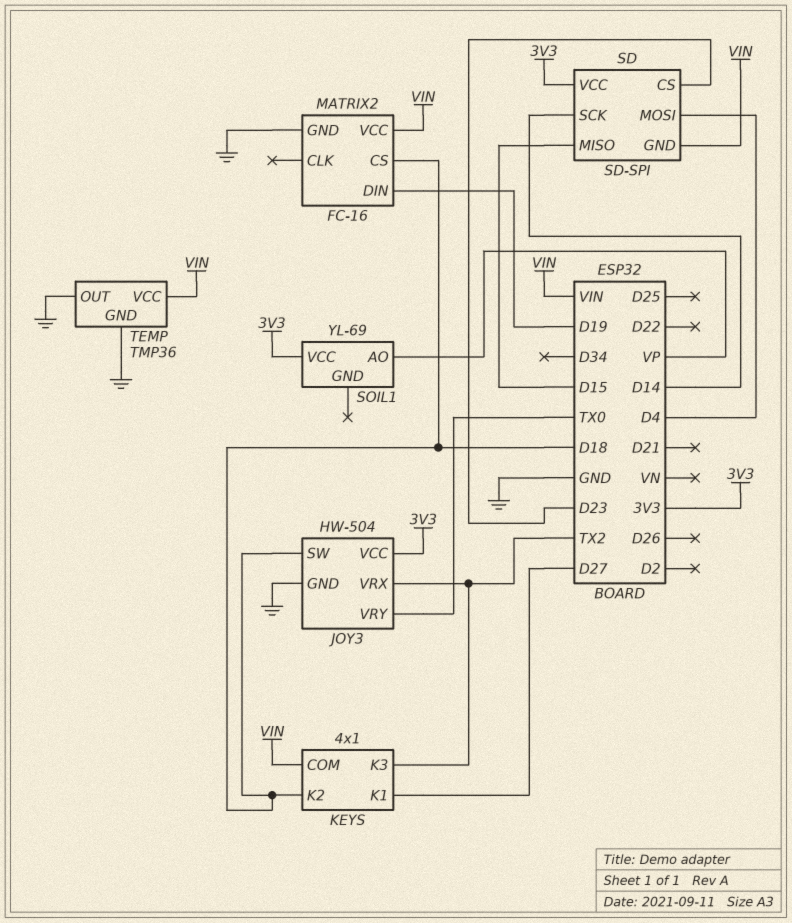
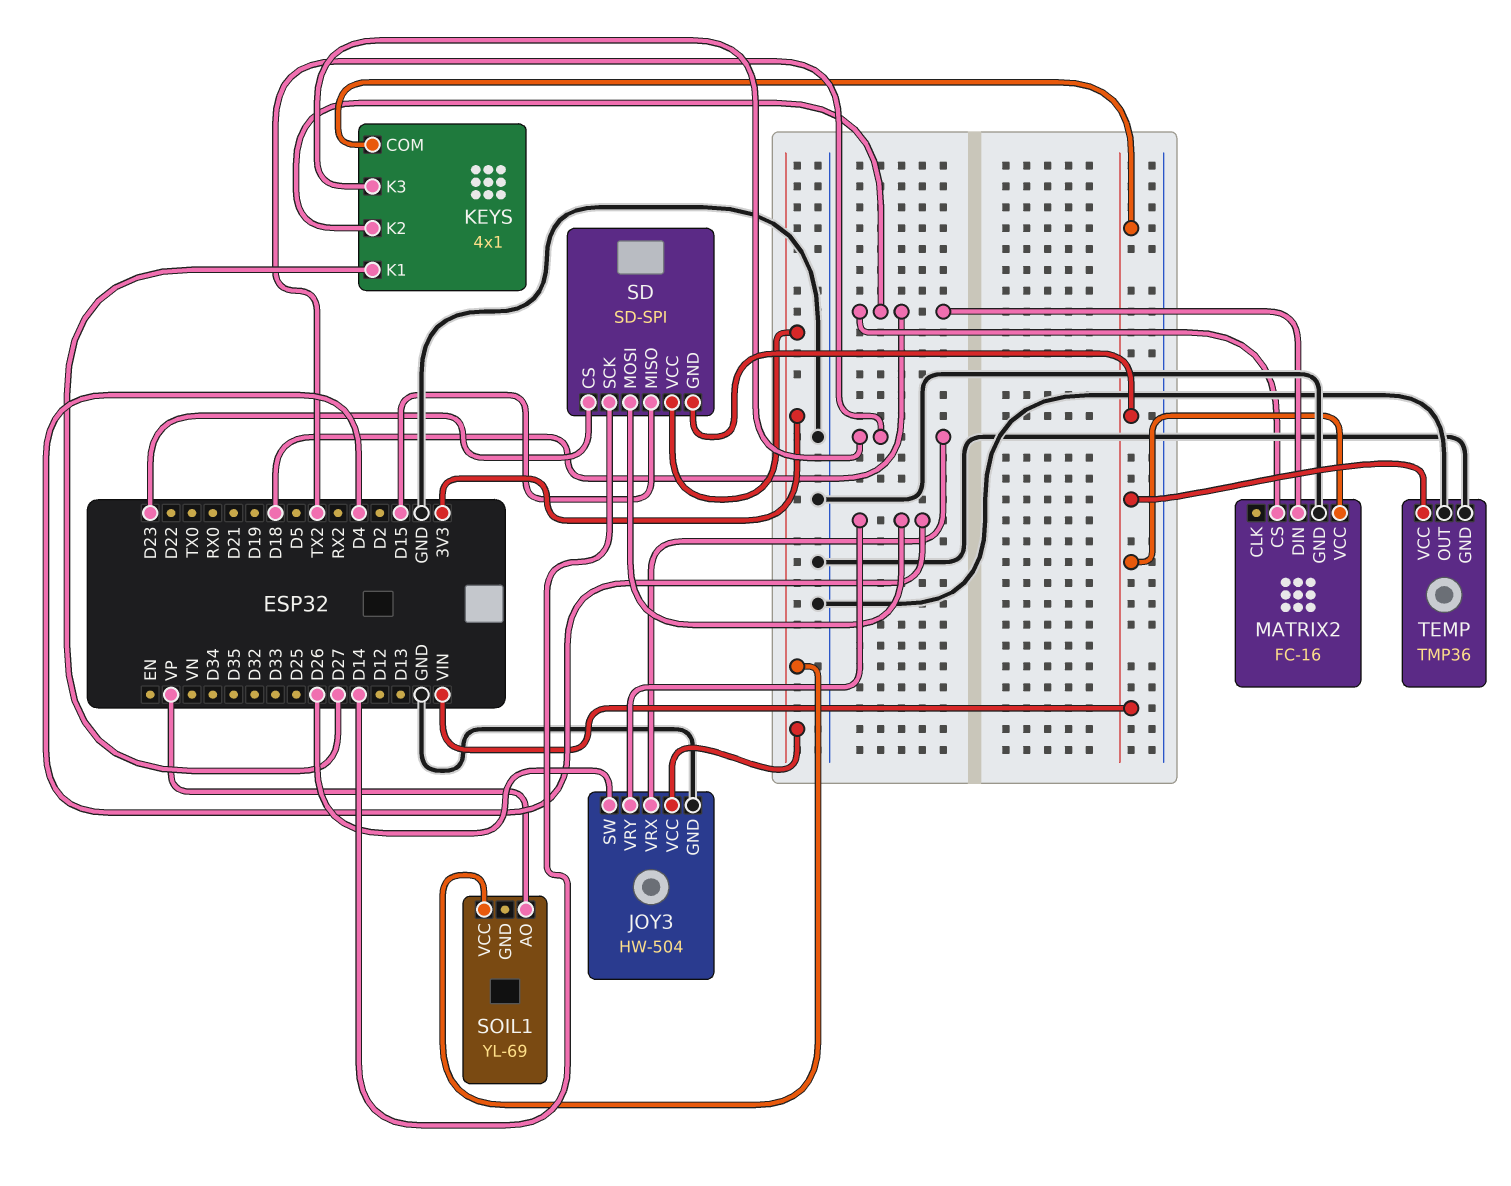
JOY3 pin SW: D18 -> D26
JOY3 pin VRY: TX0 -> D4
MATRIX2 pin DIN: D19 -> D18

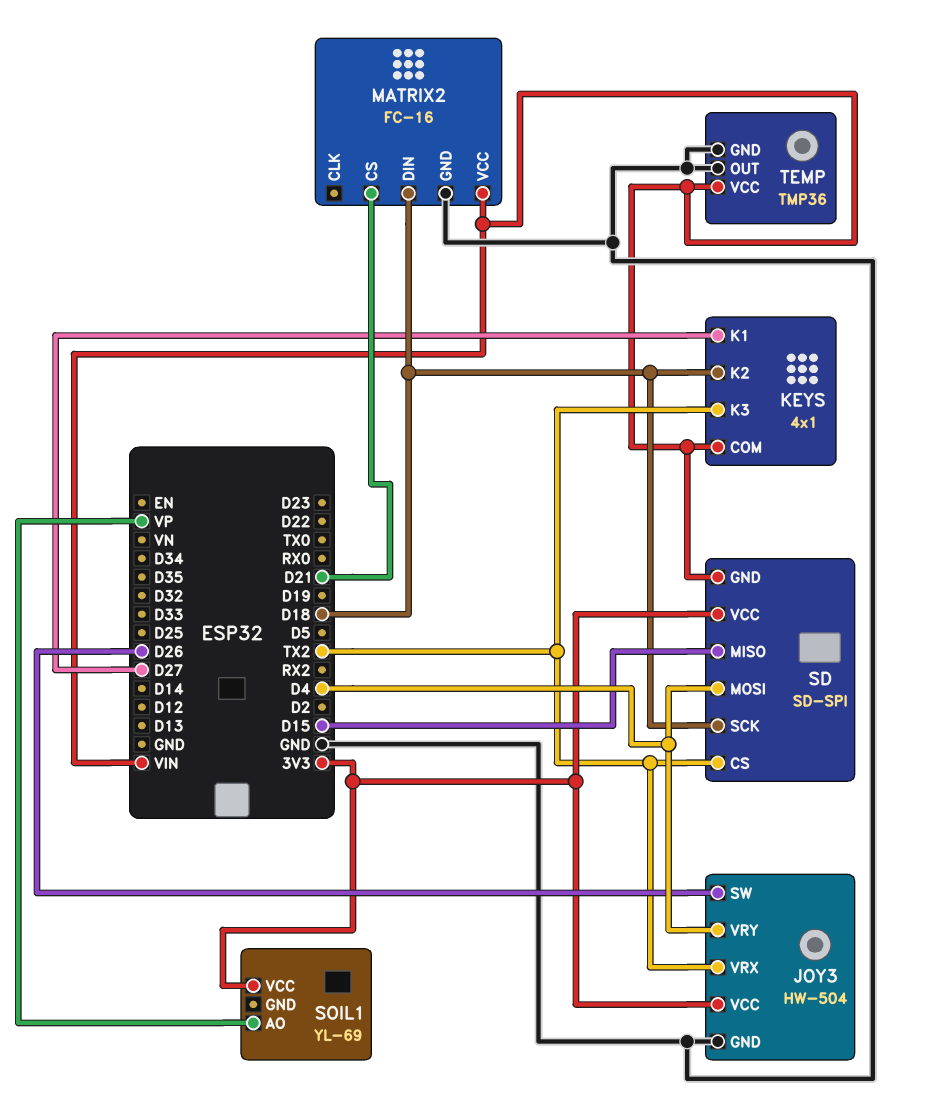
MATRIX2 pin CS: D18 -> D21
SD pin CS: D23 -> TX2
SD pin SCK: D14 -> D18

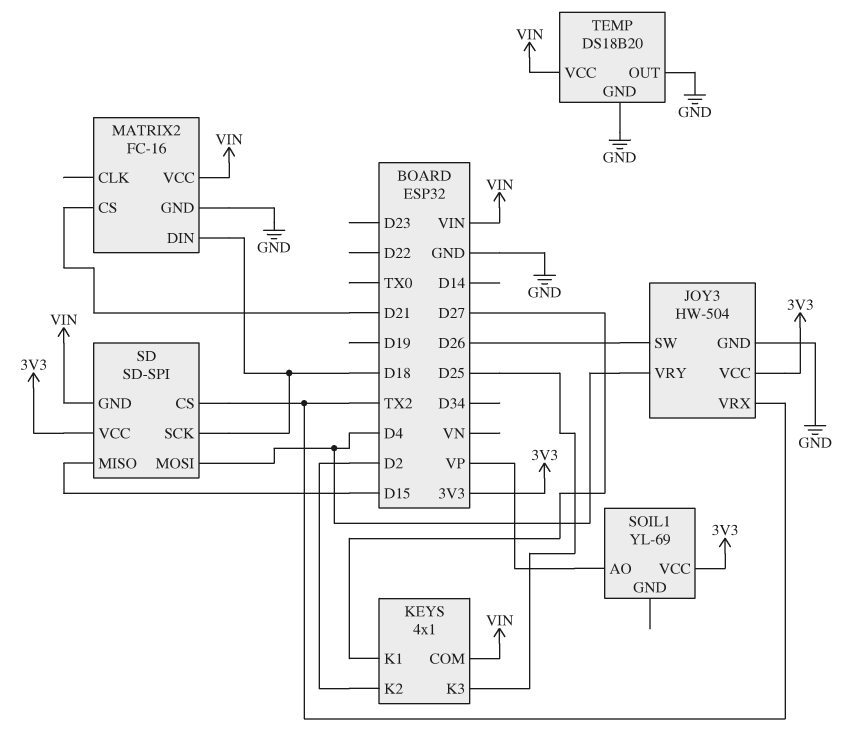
KEYS pin K2: D18 -> D2
KEYS pin K3: TX2 -> D25
TEMP: TMP36 -> DS18B20

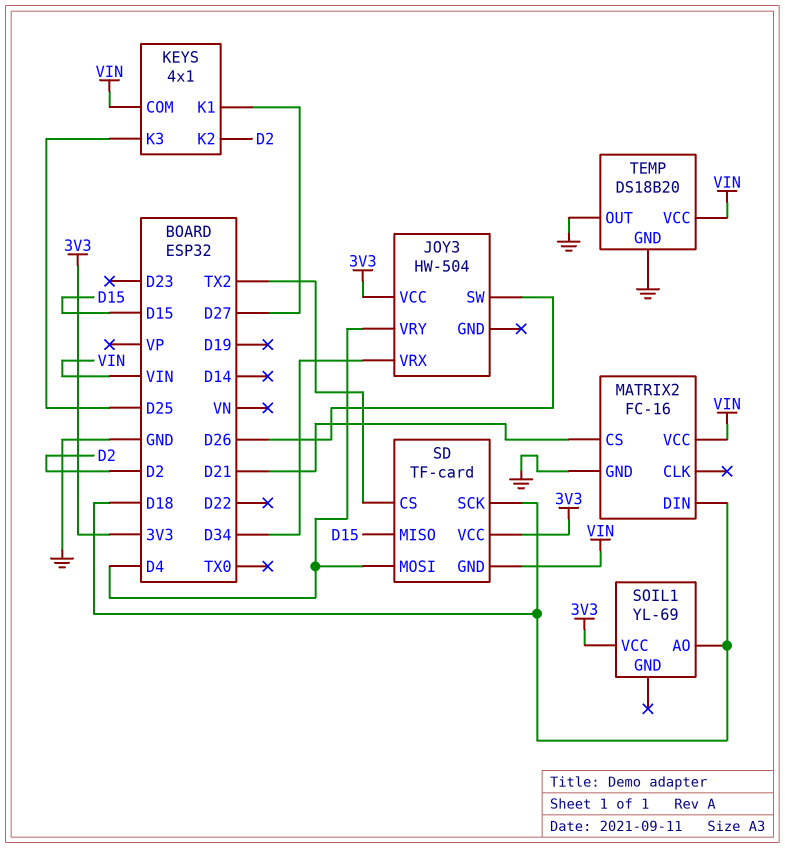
JOY3 pin GND: GND -> none
JOY3 pin VRX: TX2 -> D34
SD: SD-SPI -> TF-card
SOIL1 pin AO: VP -> D18

